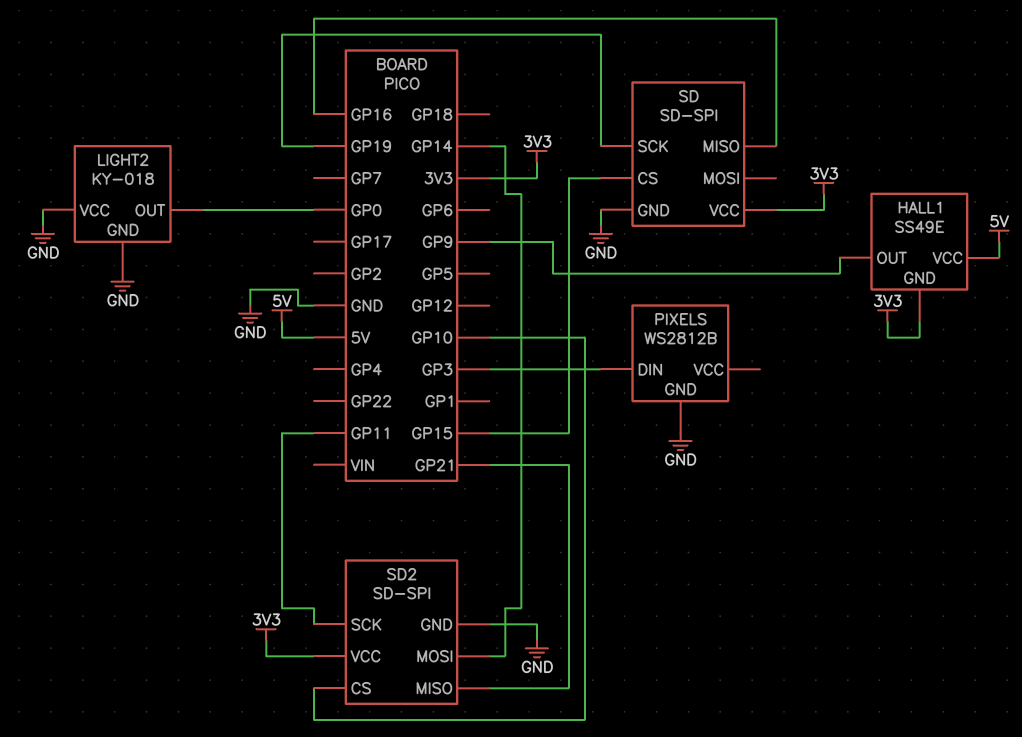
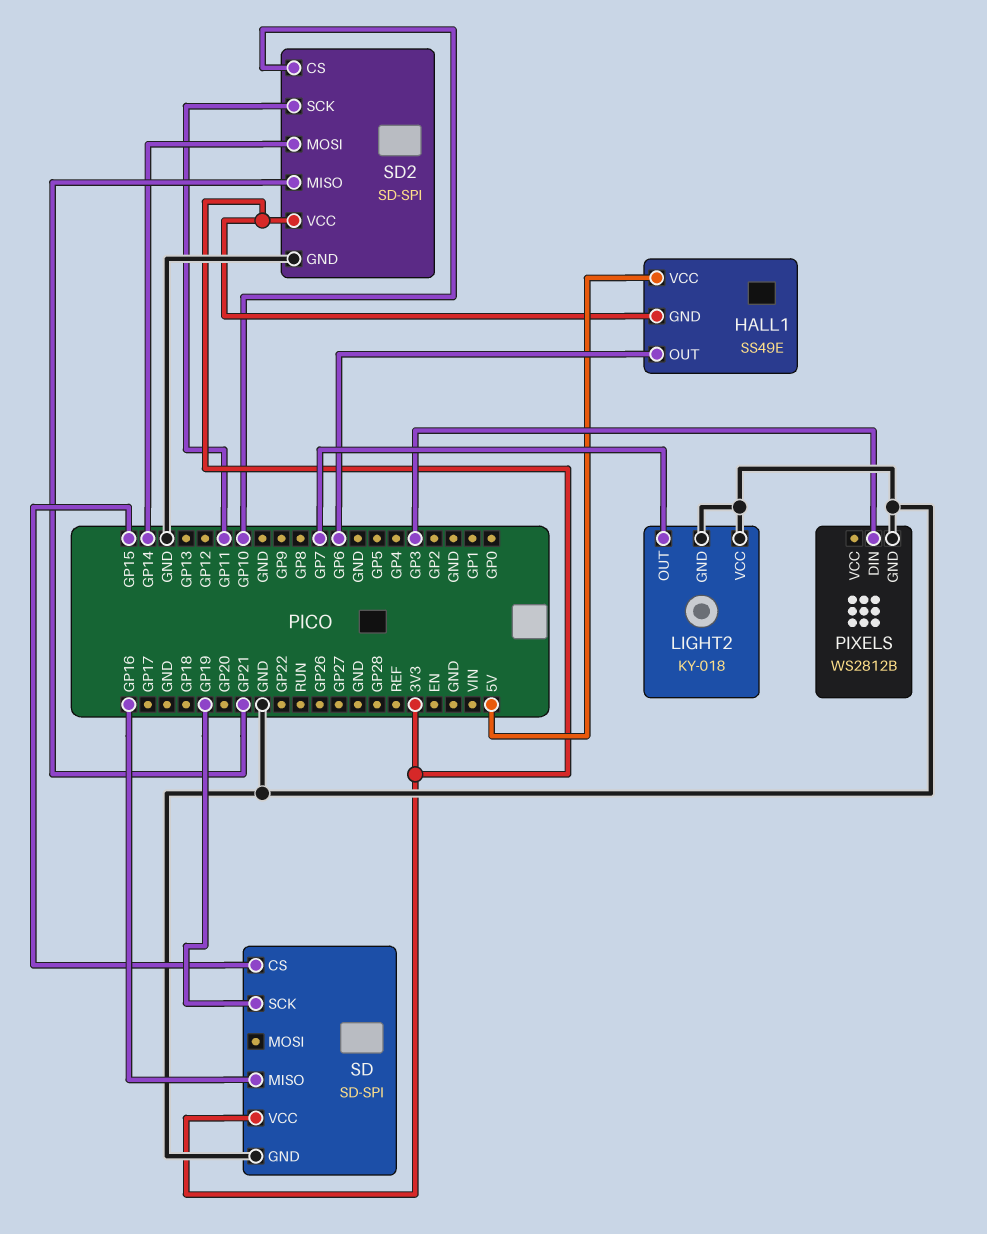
HALL1 pin OUT: GP9 -> GP6
LIGHT2 pin OUT: GP0 -> GP7

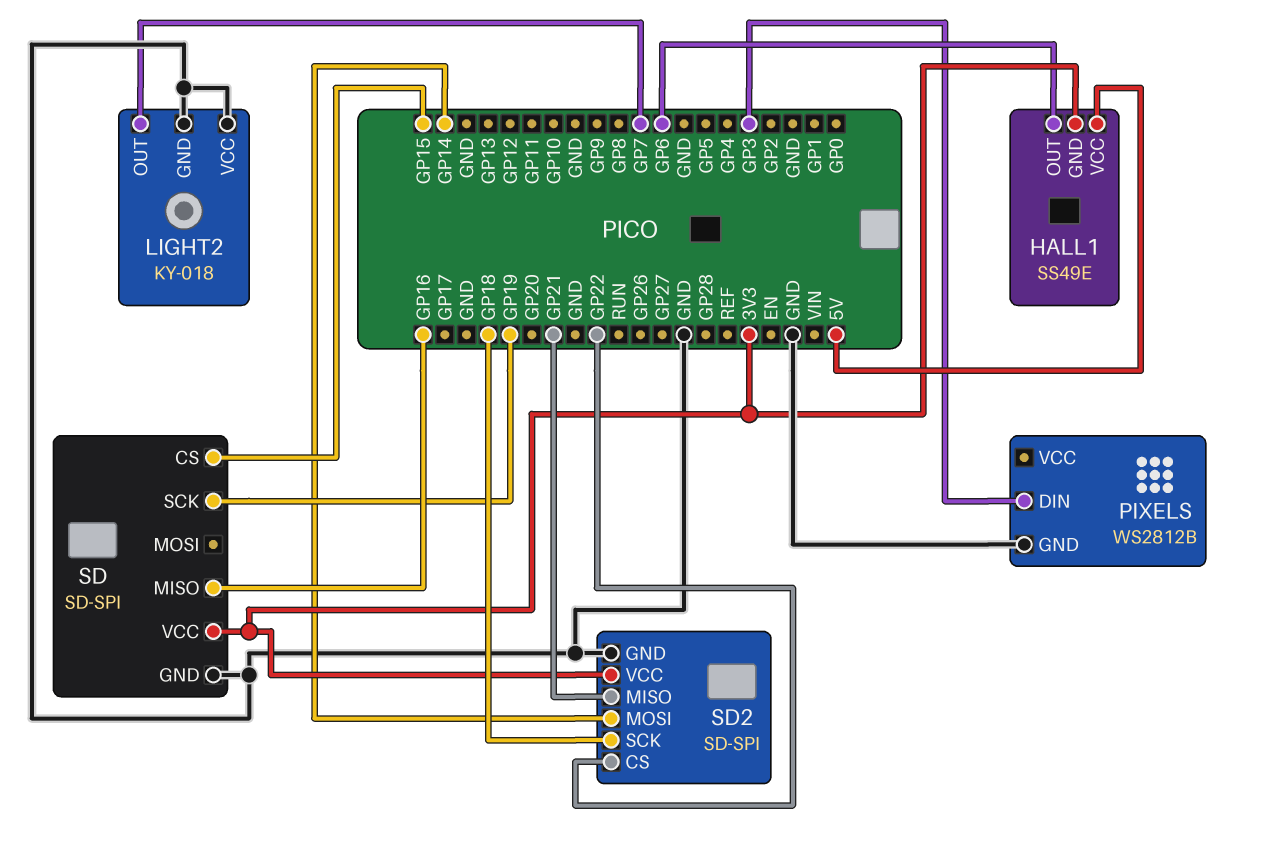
SD2 pin CS: GP10 -> GP22
SD2 pin SCK: GP11 -> GP18

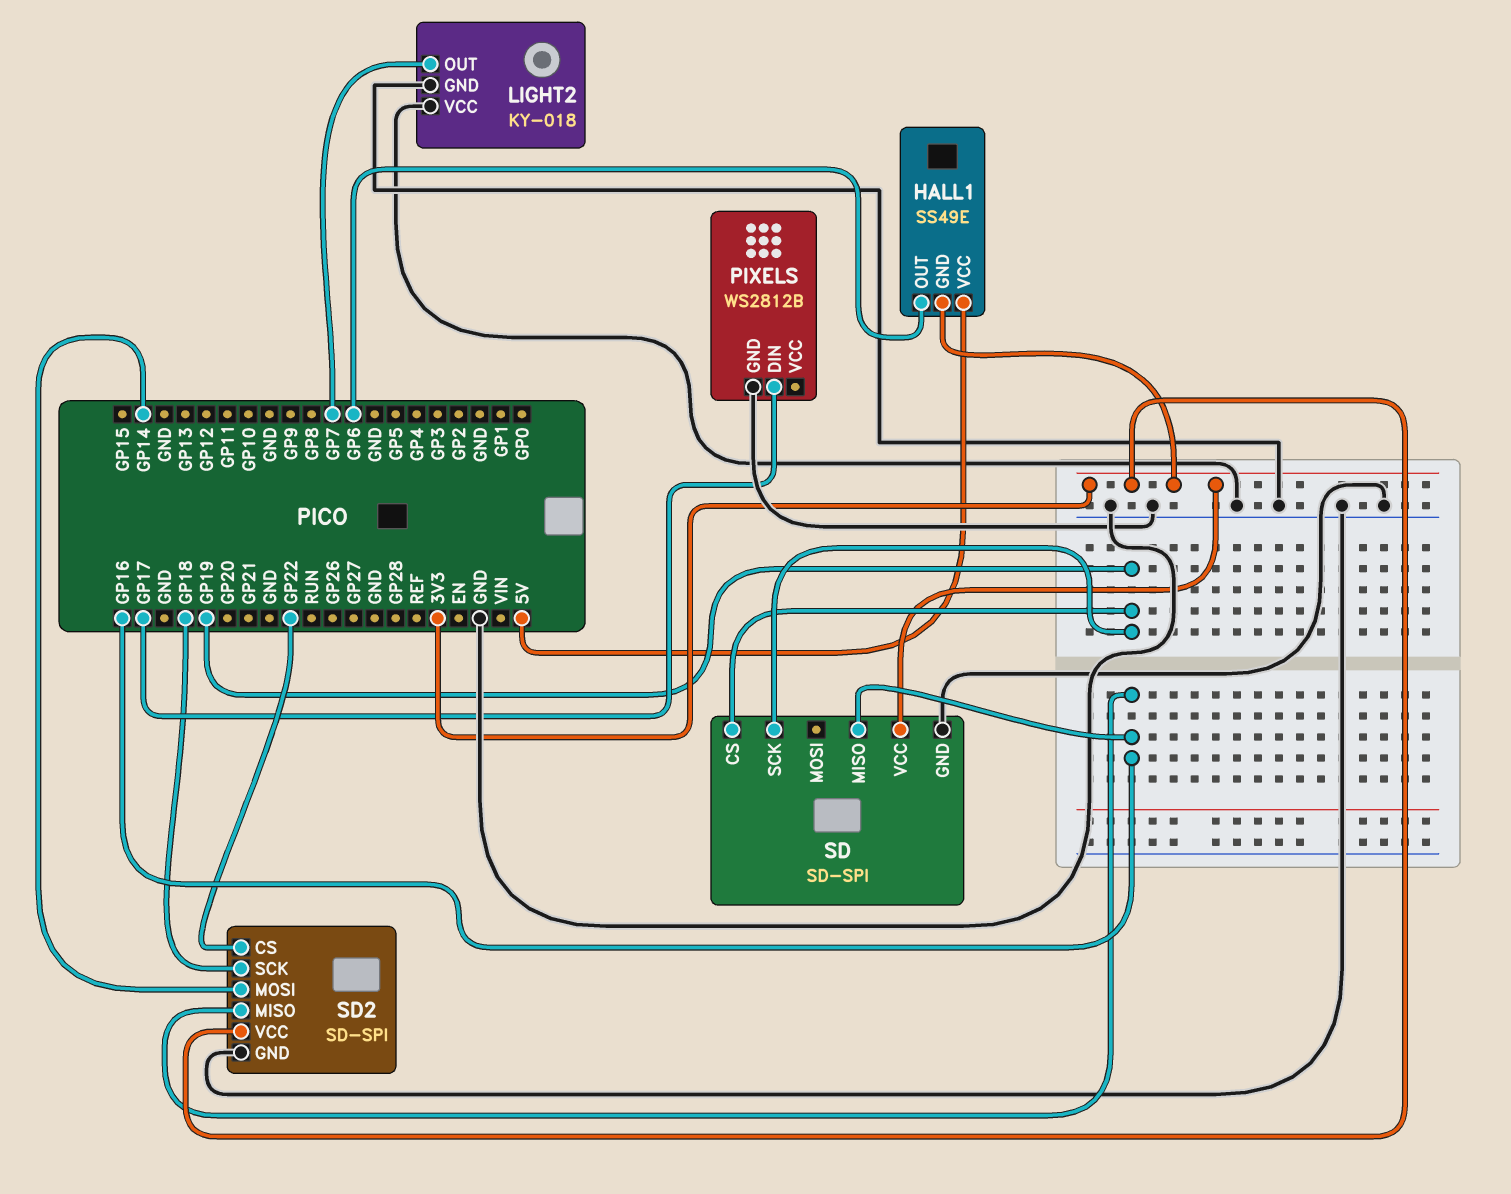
PIXELS pin DIN: GP3 -> GP17
SD pin CS: GP15 -> GP19
SD2 pin MISO: GP21 -> GP16

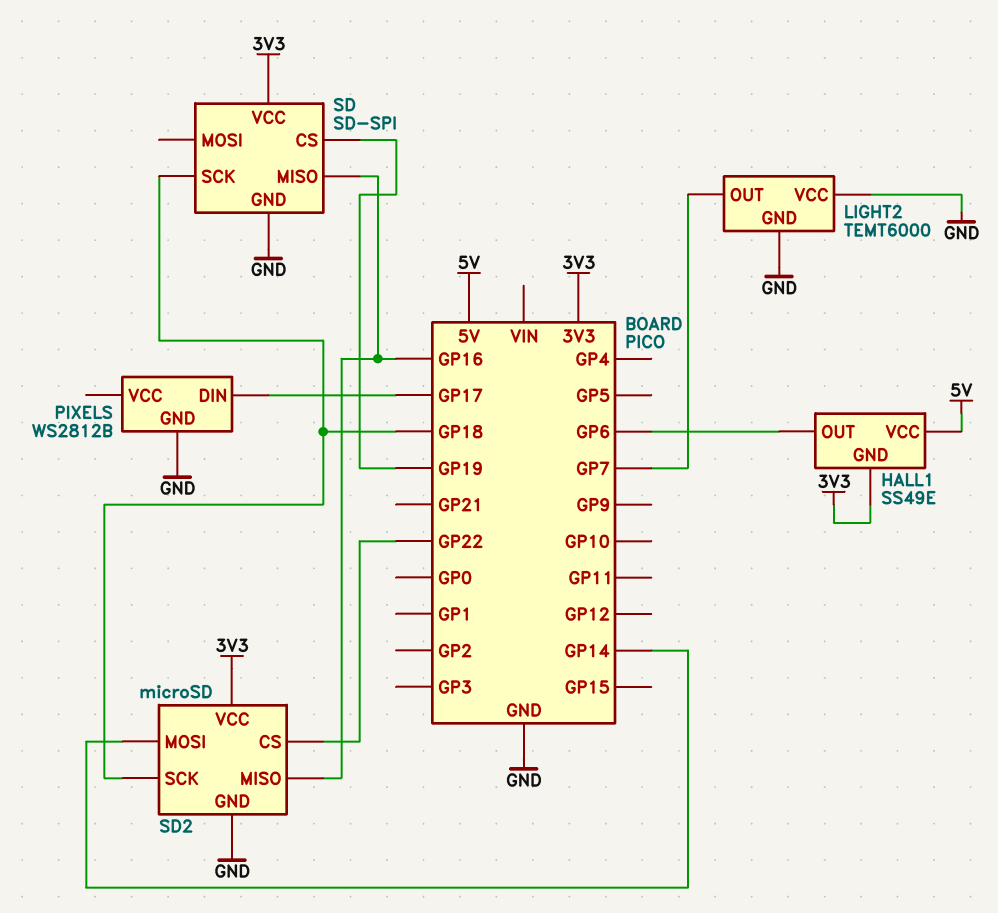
LIGHT2: KY-018 -> TEMT6000
SD pin SCK: GP19 -> GP18
SD2: SD-SPI -> microSD

